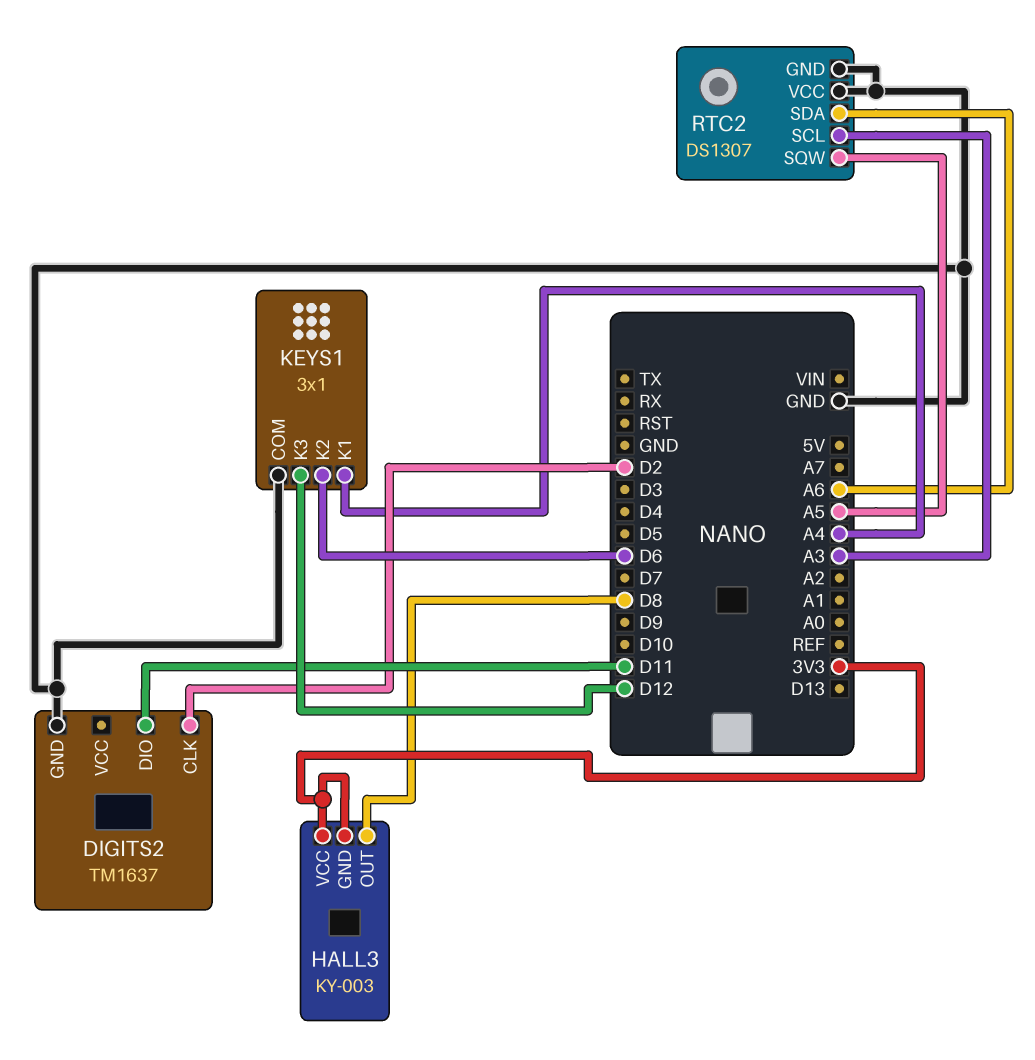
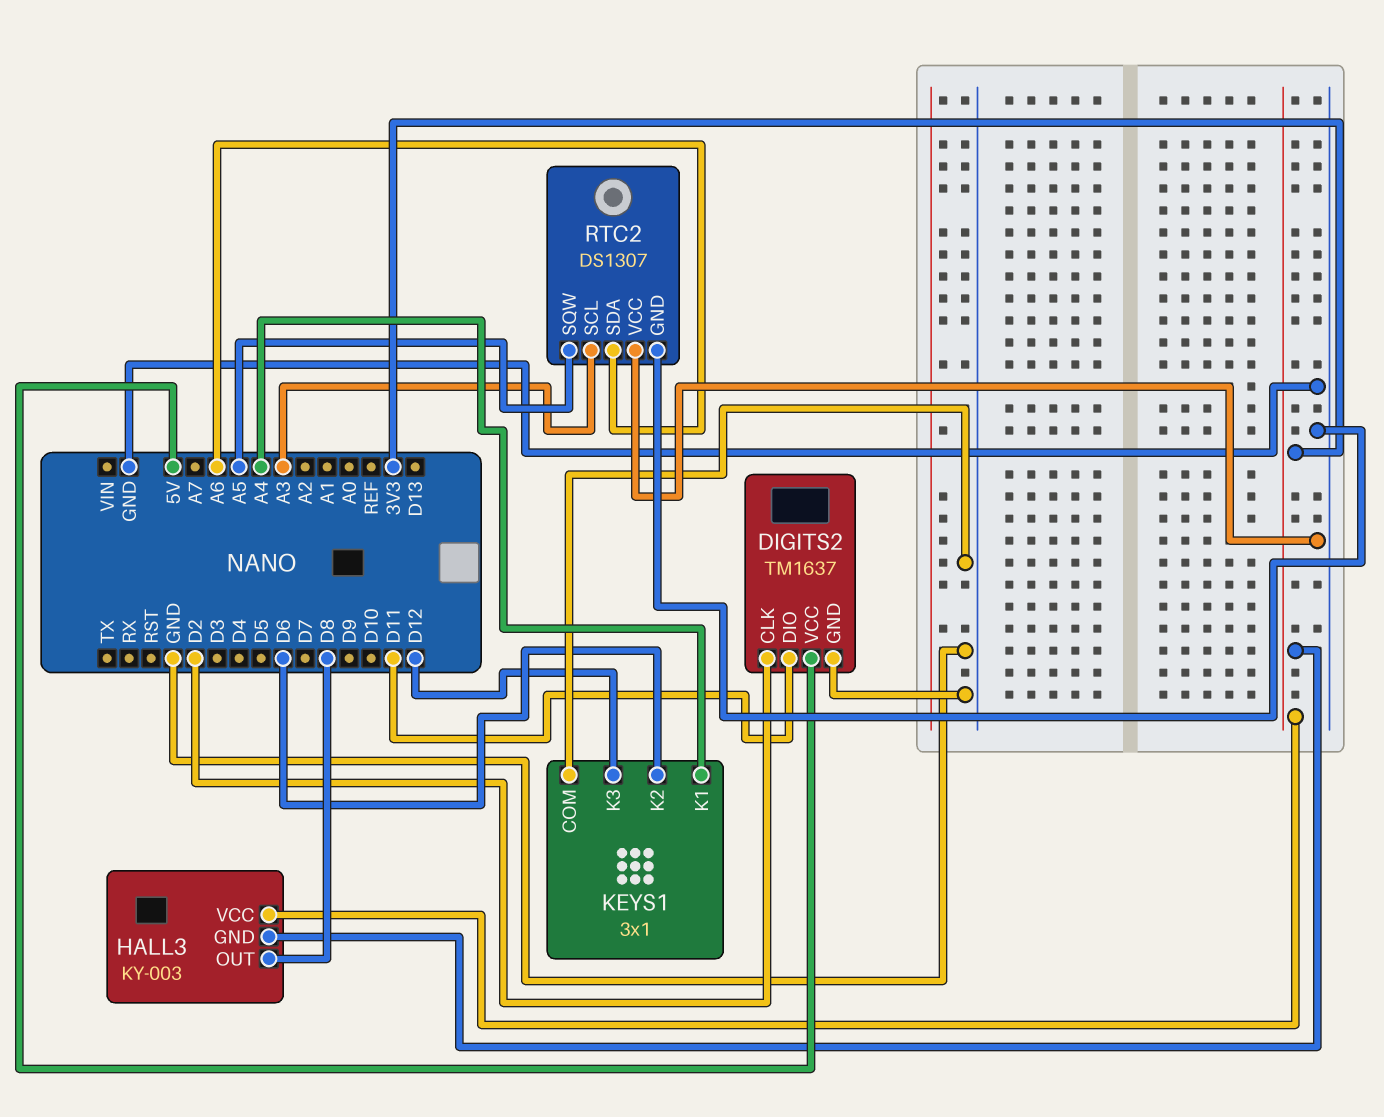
DIGITS2 pin VCC: none -> 5V

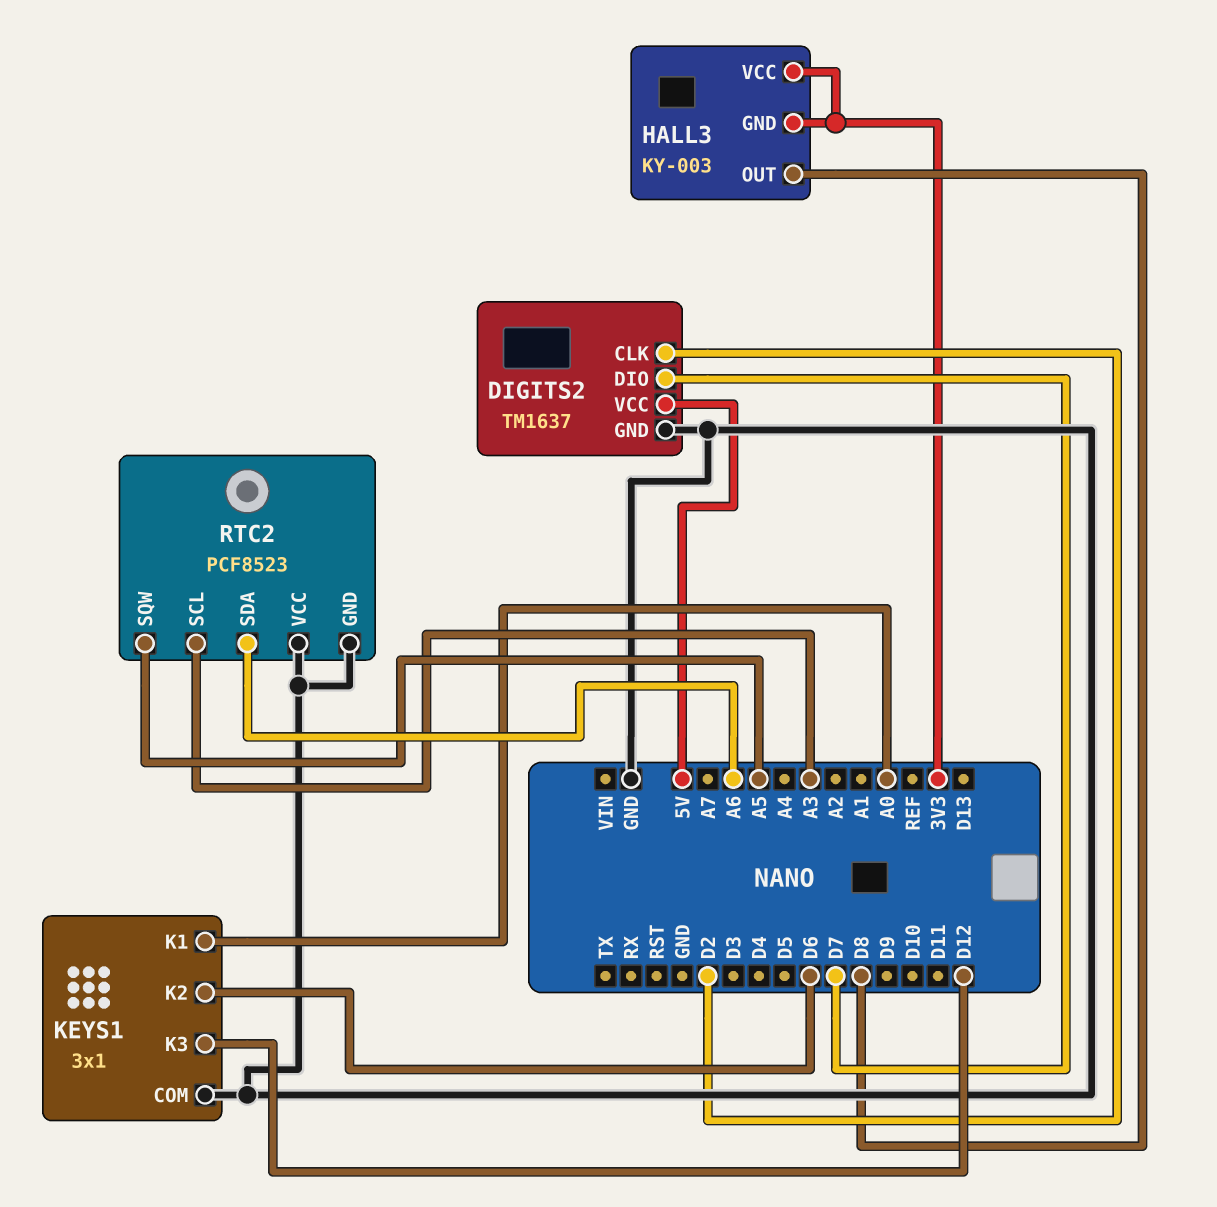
DIGITS2 pin DIO: D11 -> D7
KEYS1 pin K1: A4 -> A0
RTC2: DS1307 -> PCF8523

